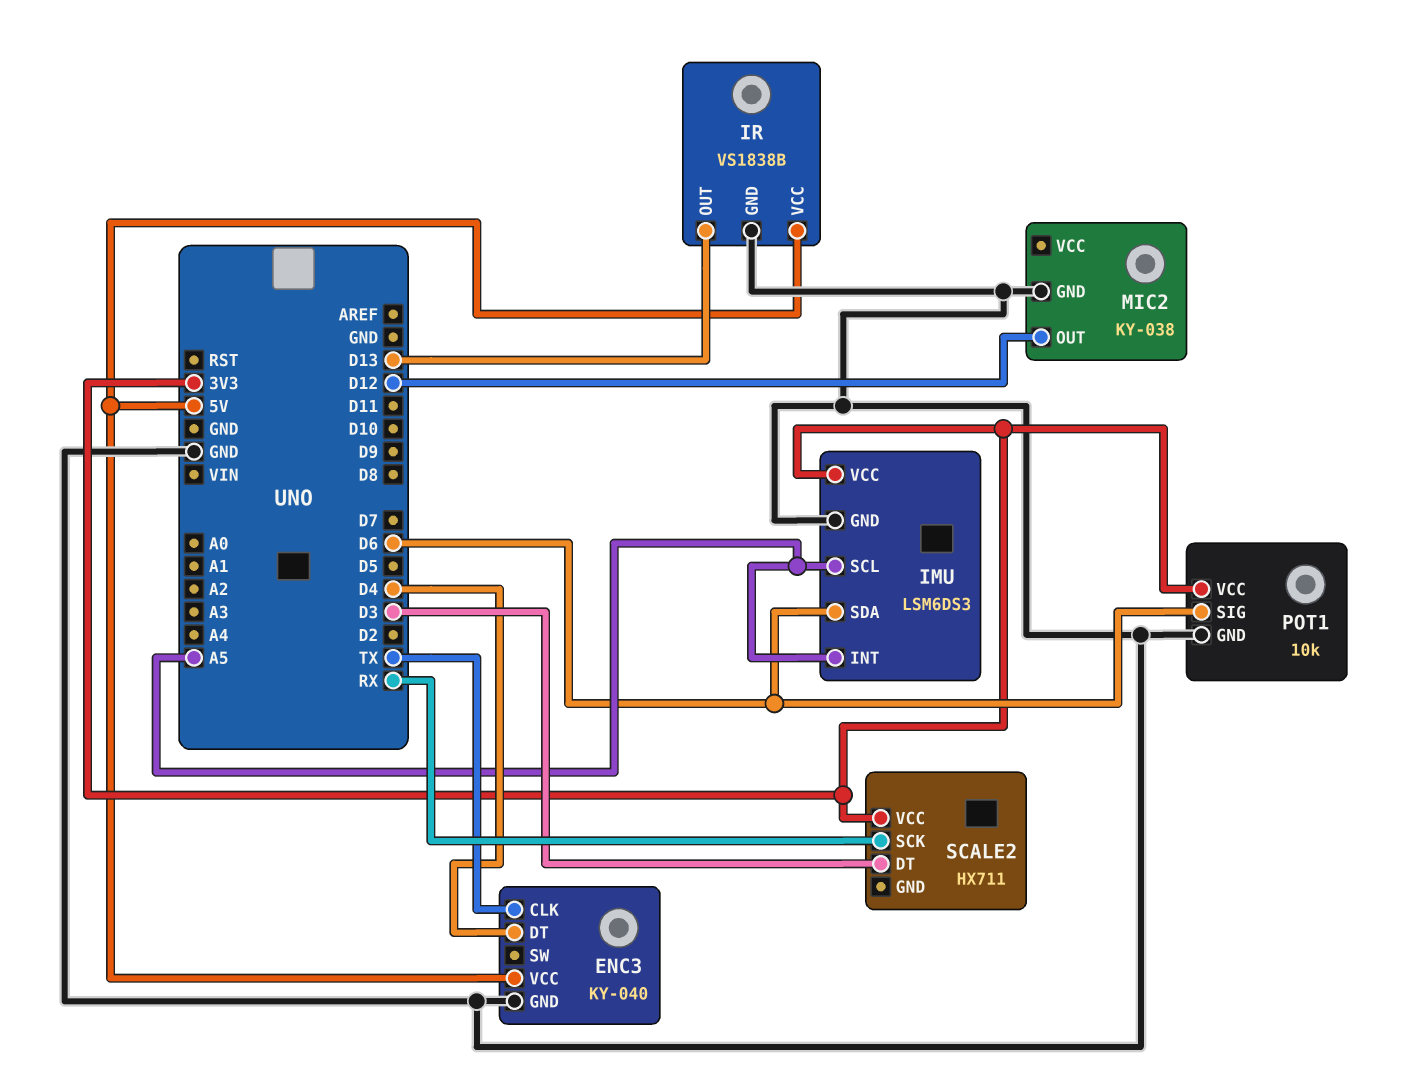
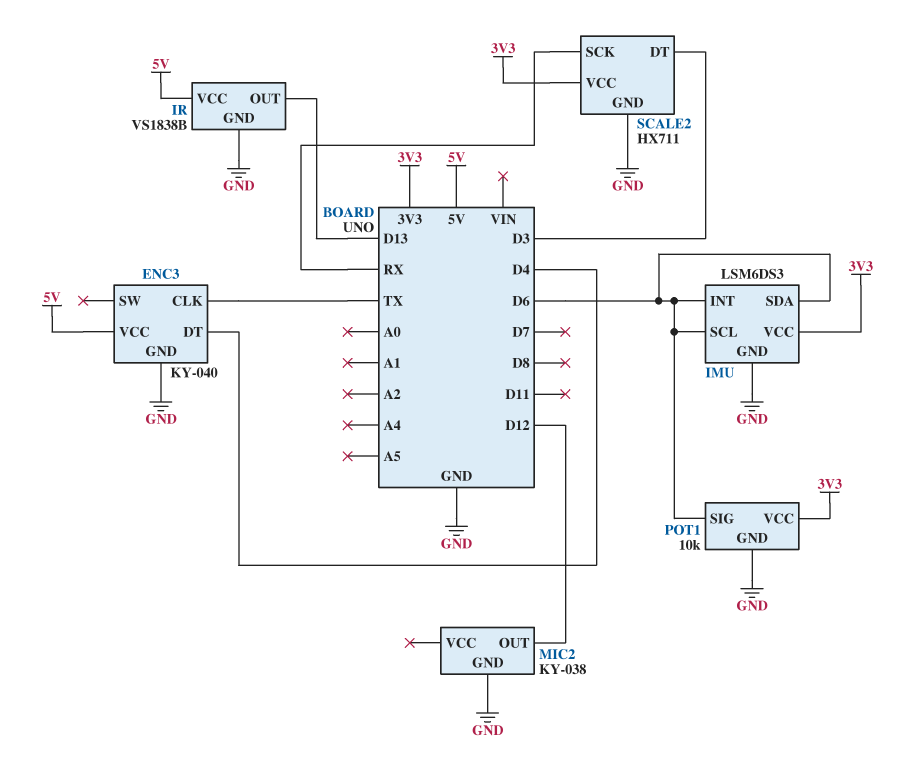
IMU pin INT: A5 -> D6
IMU pin SCL: A5 -> D6
SCALE2 pin GND: none -> GND

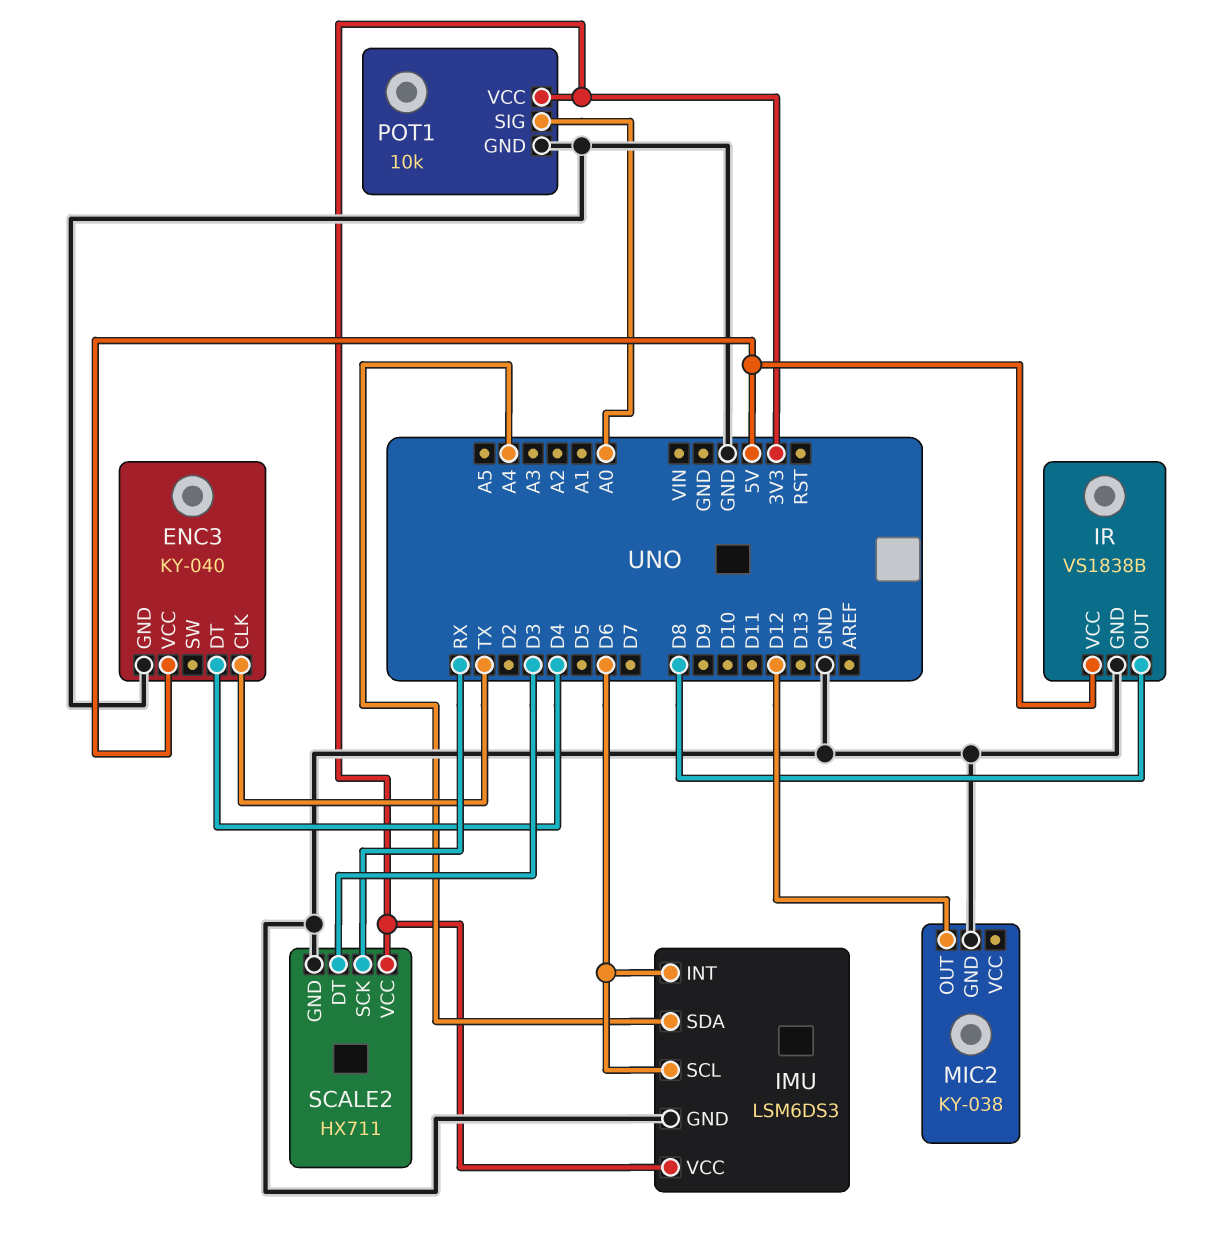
IMU pin SDA: D6 -> A4
IR pin OUT: D13 -> D8
POT1 pin SIG: D6 -> A0

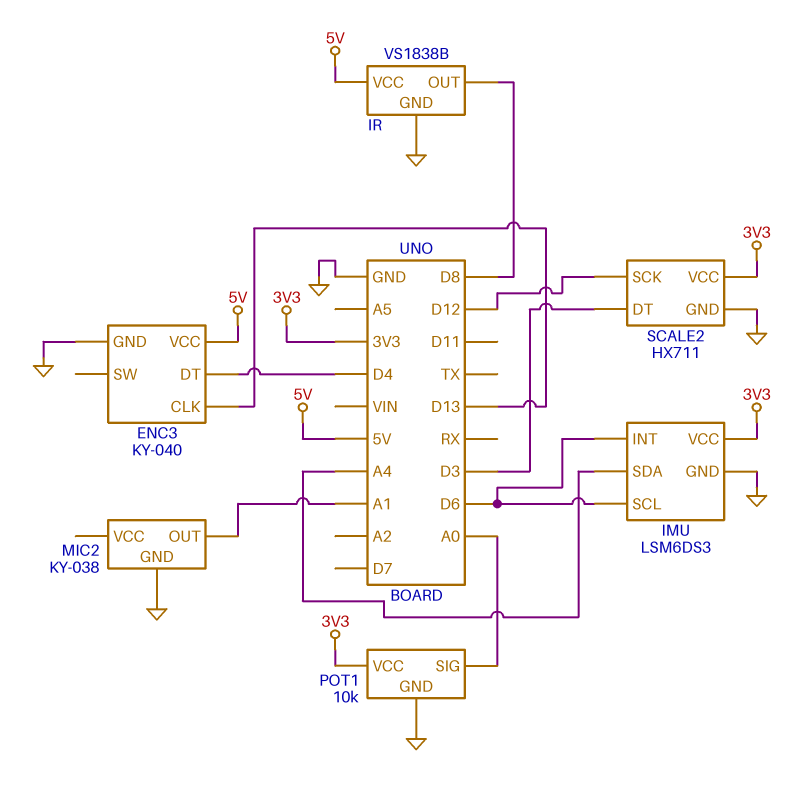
ENC3 pin CLK: TX -> D13
MIC2 pin OUT: D12 -> A1
SCALE2 pin SCK: RX -> D12

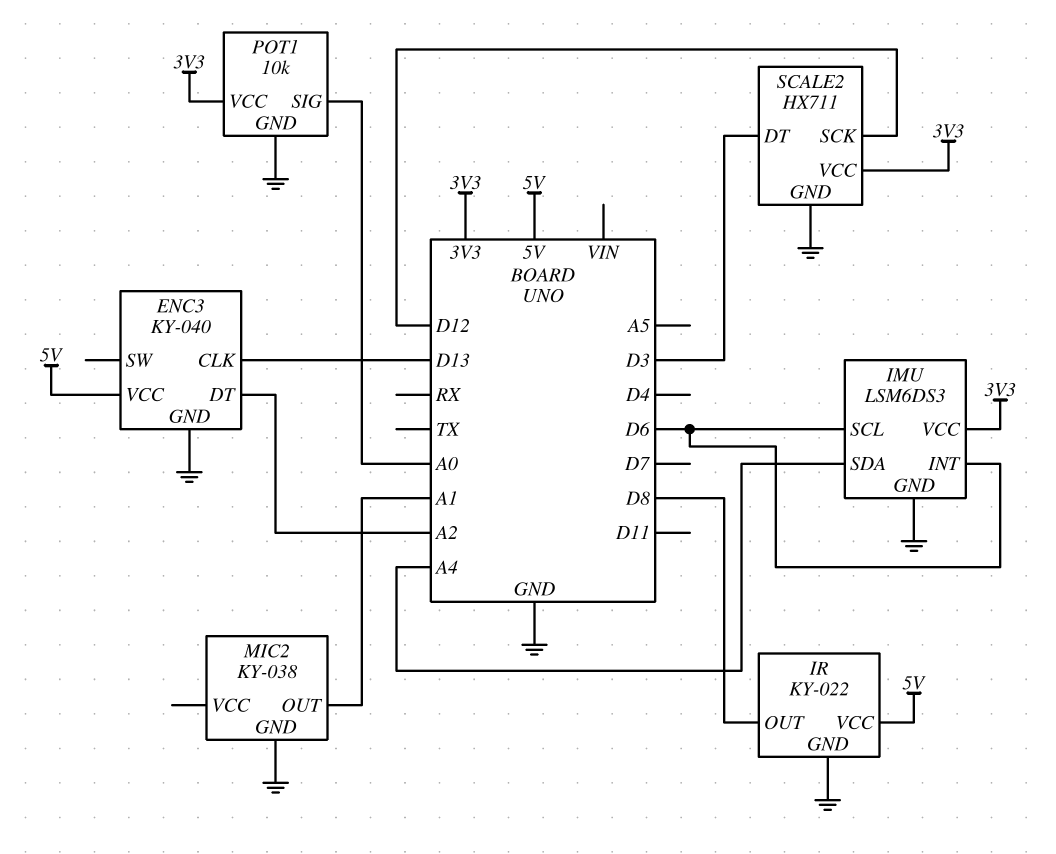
ENC3 pin DT: D4 -> A2
IR: VS1838B -> KY-022

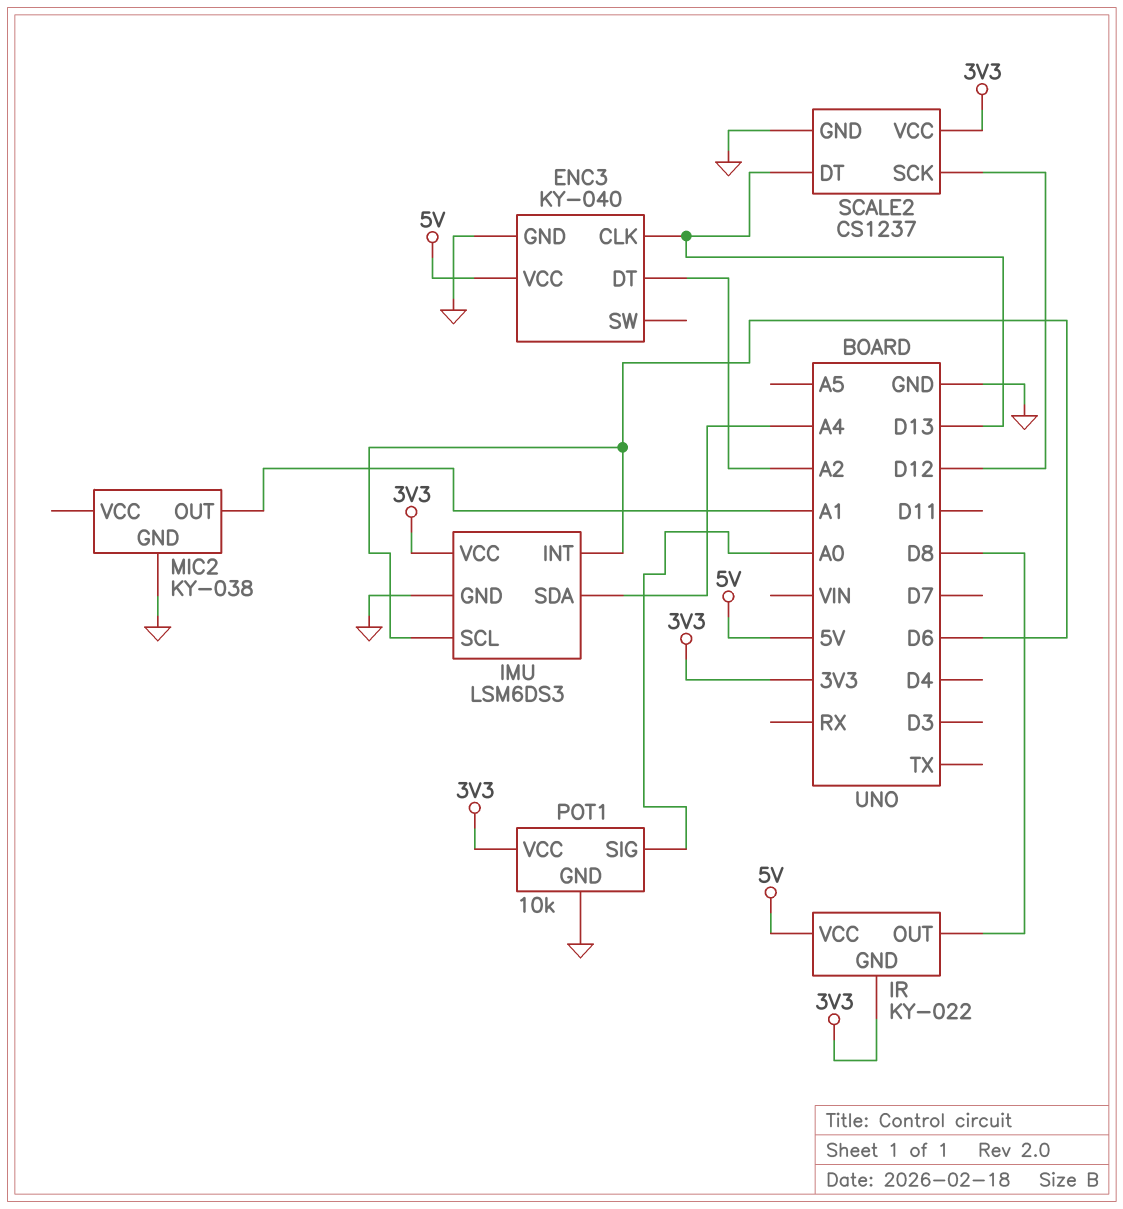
IR pin GND: GND -> 3V3
SCALE2: HX711 -> CS1237
SCALE2 pin DT: D3 -> D13

